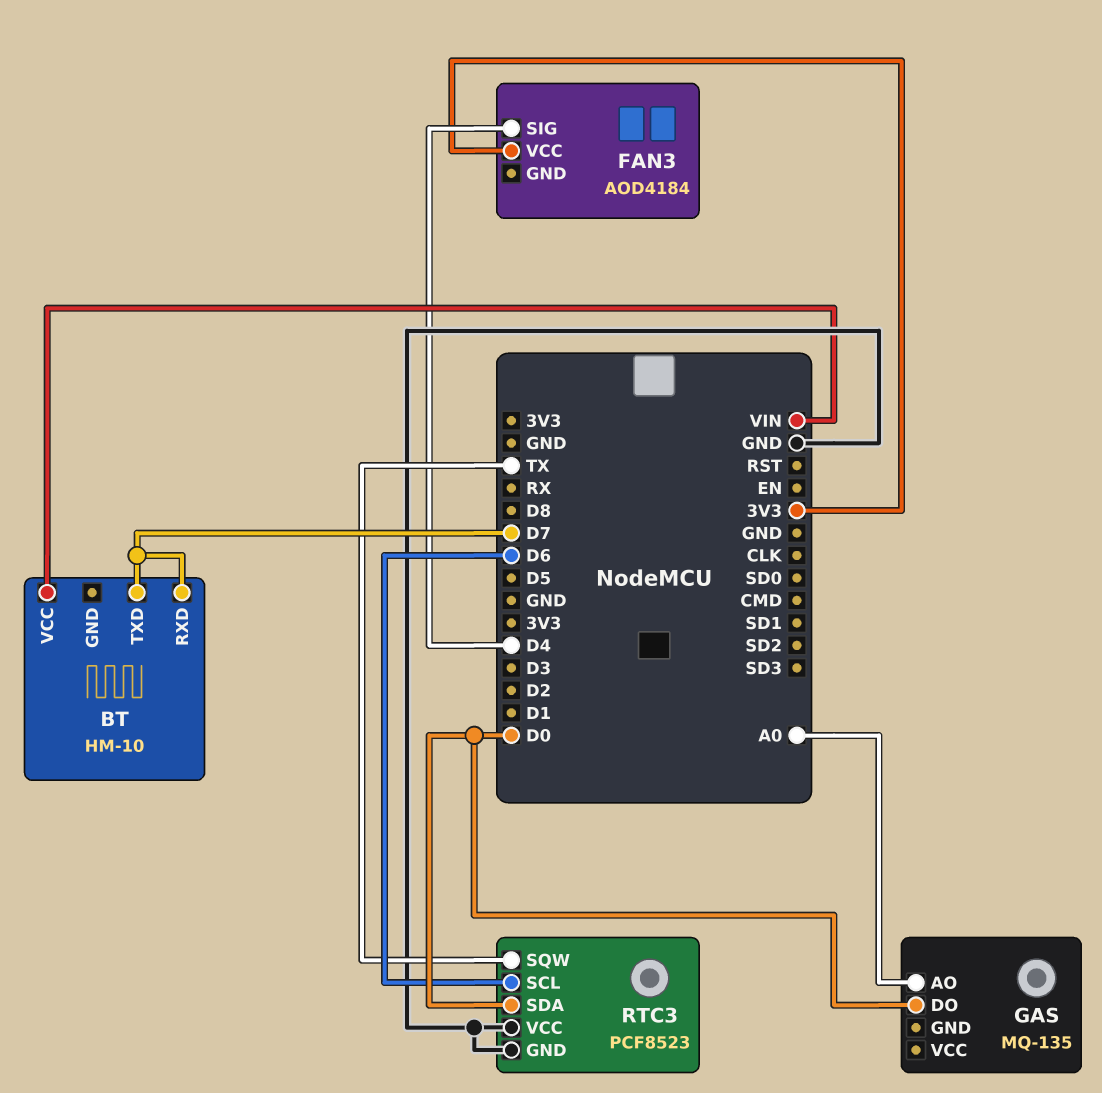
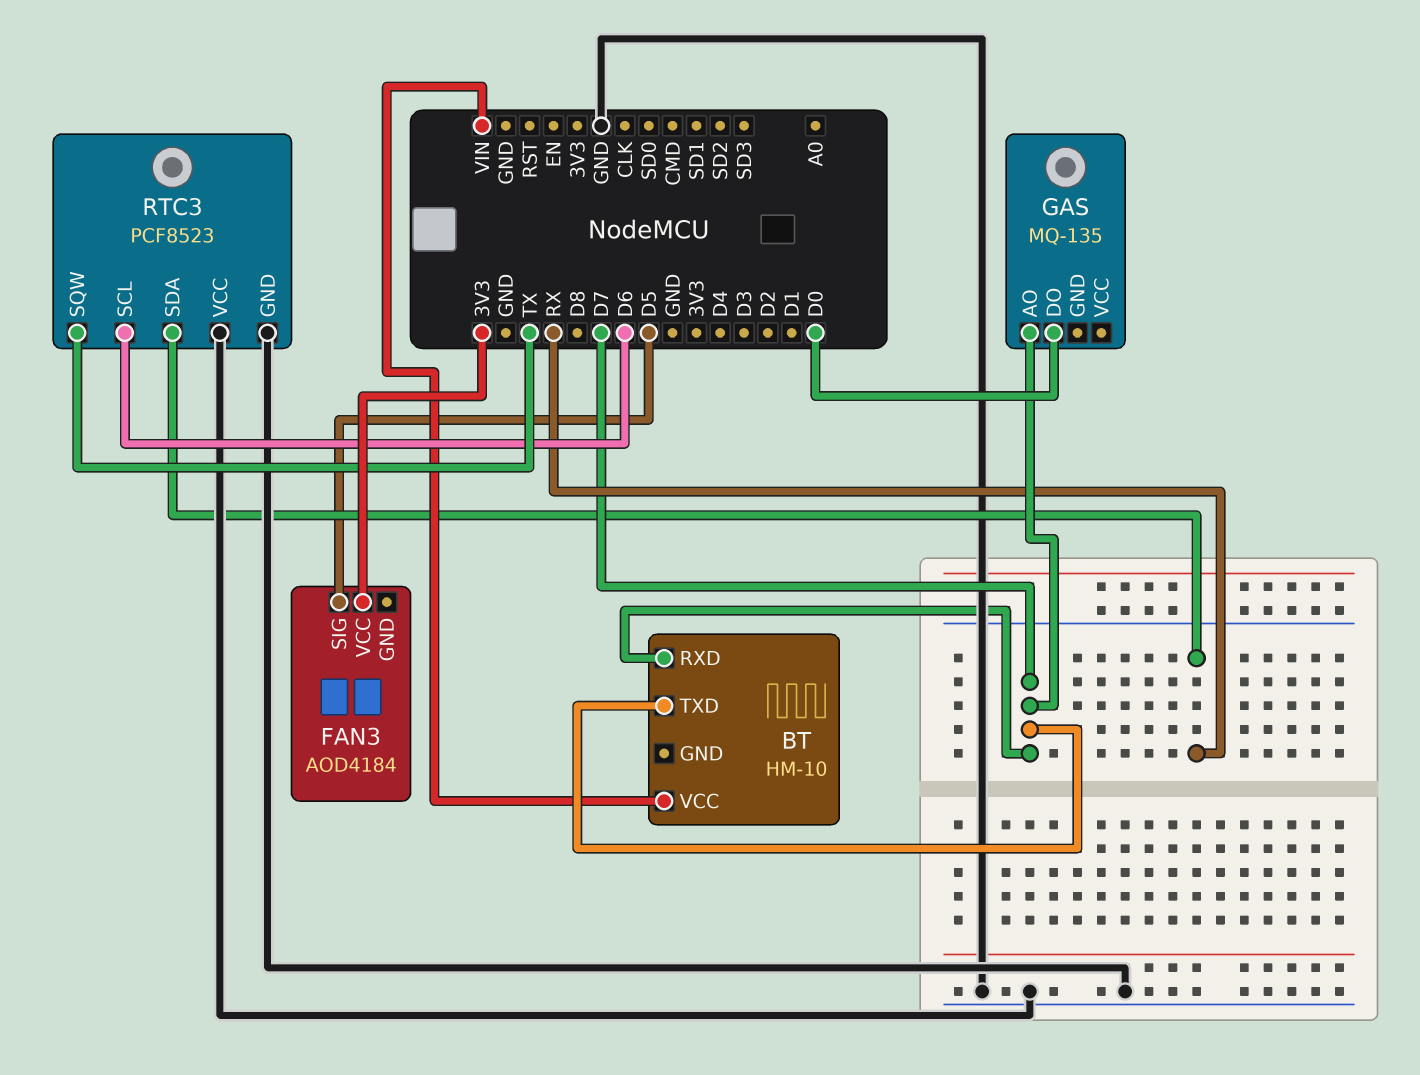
FAN3 pin SIG: D4 -> D5
GAS pin AO: A0 -> D7
RTC3 pin SDA: D0 -> RX

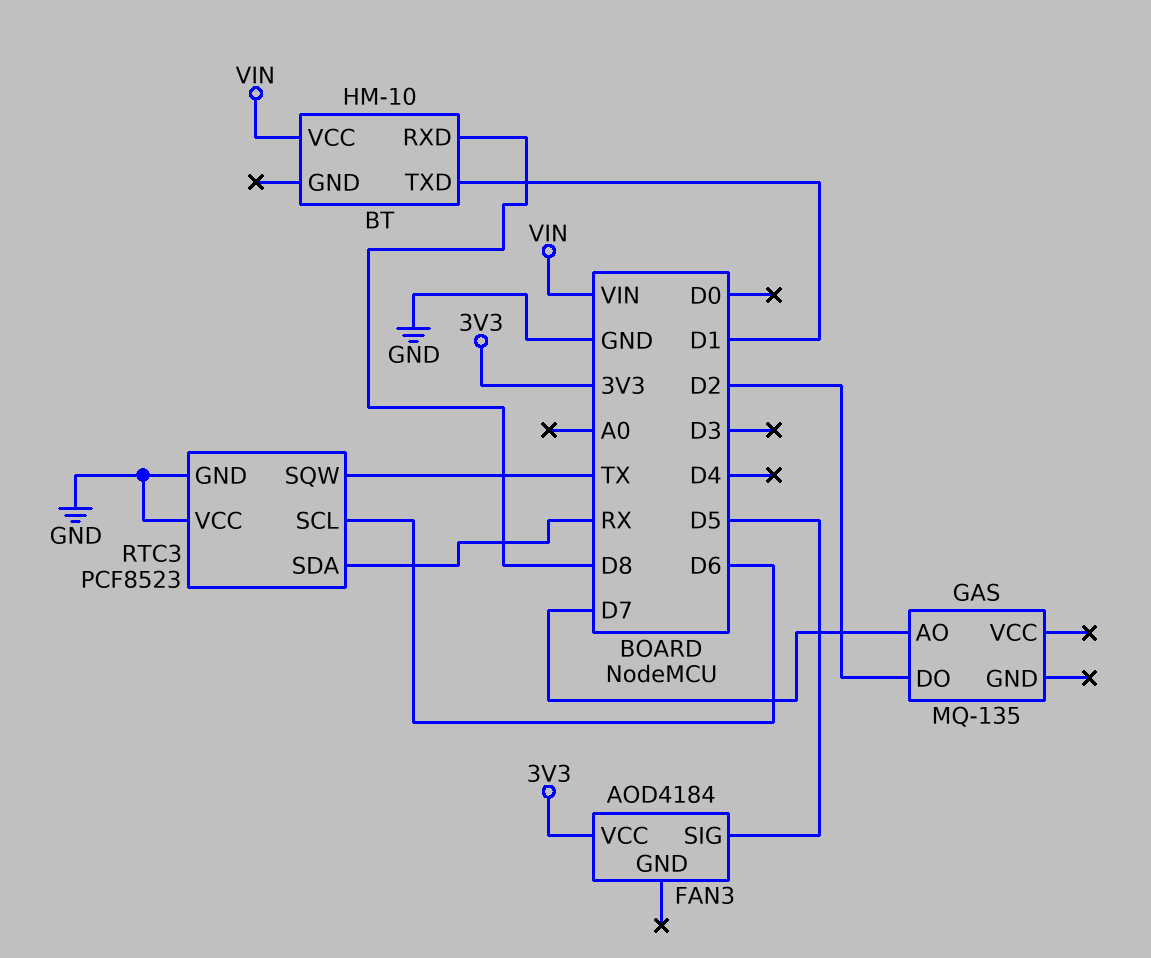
BT pin RXD: D7 -> D8
BT pin TXD: D7 -> D1
GAS pin DO: D0 -> D2

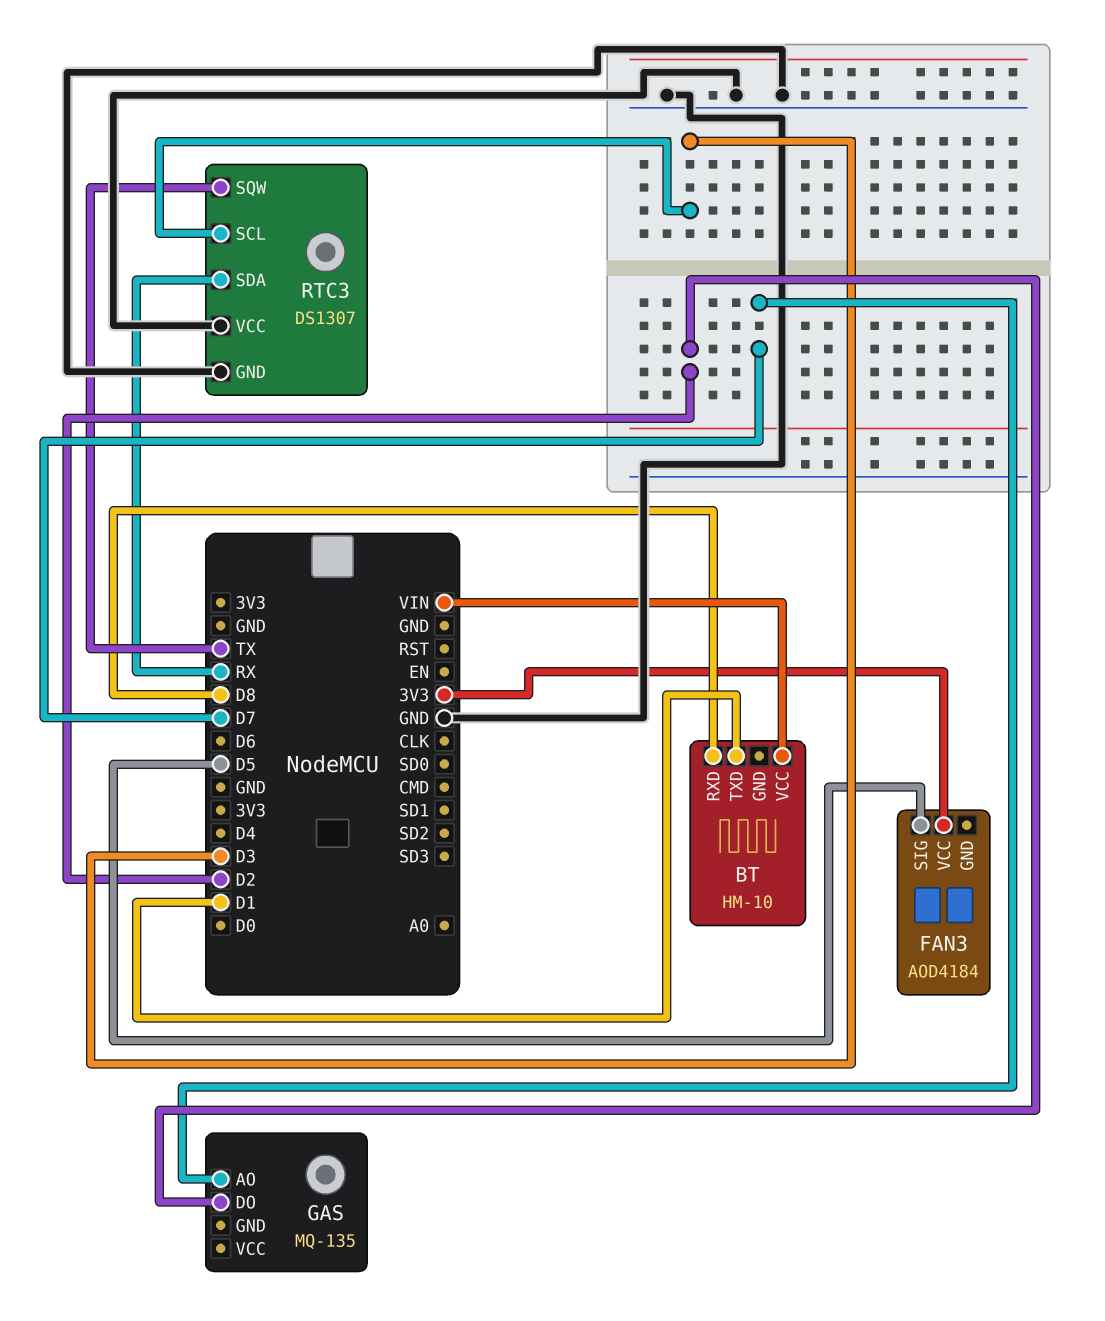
RTC3: PCF8523 -> DS1307
RTC3 pin SCL: D6 -> D3

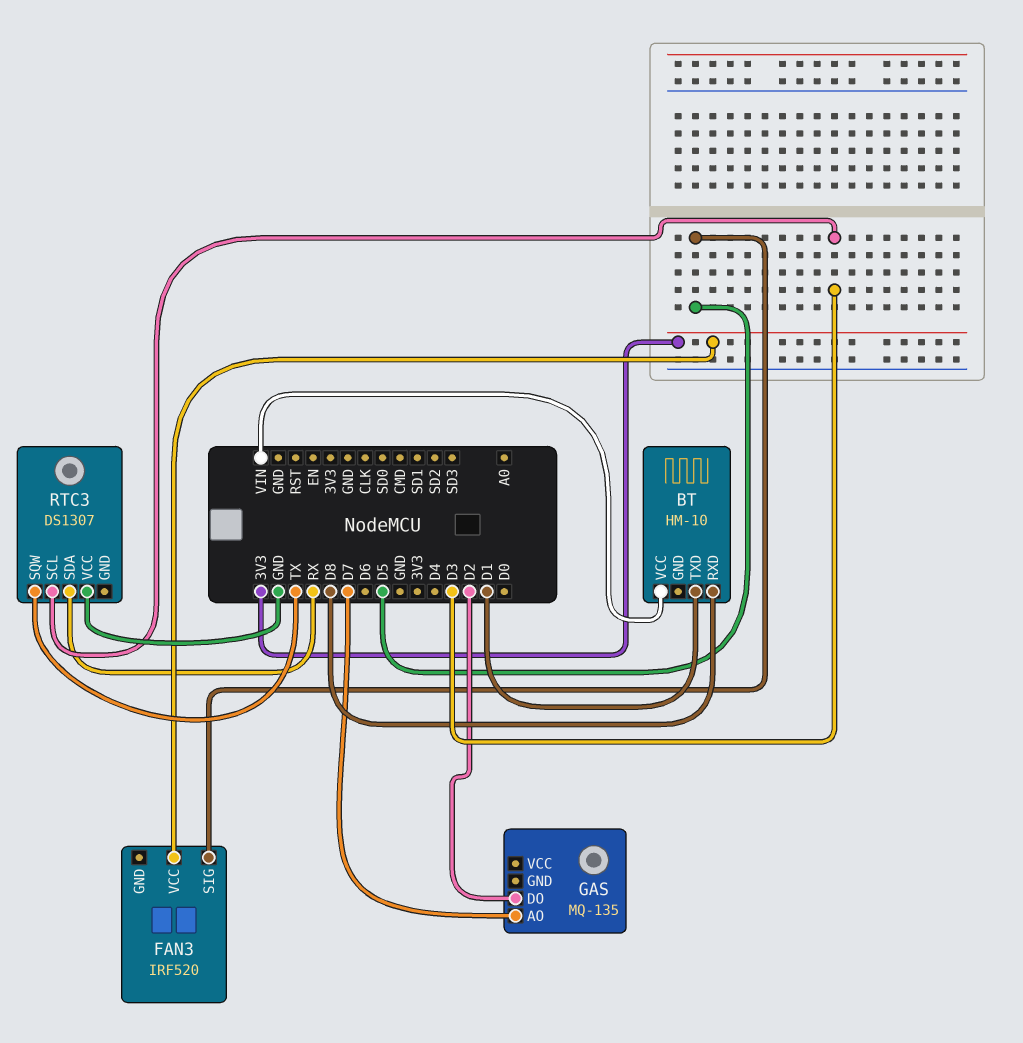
FAN3: AOD4184 -> IRF520
RTC3 pin GND: GND -> none

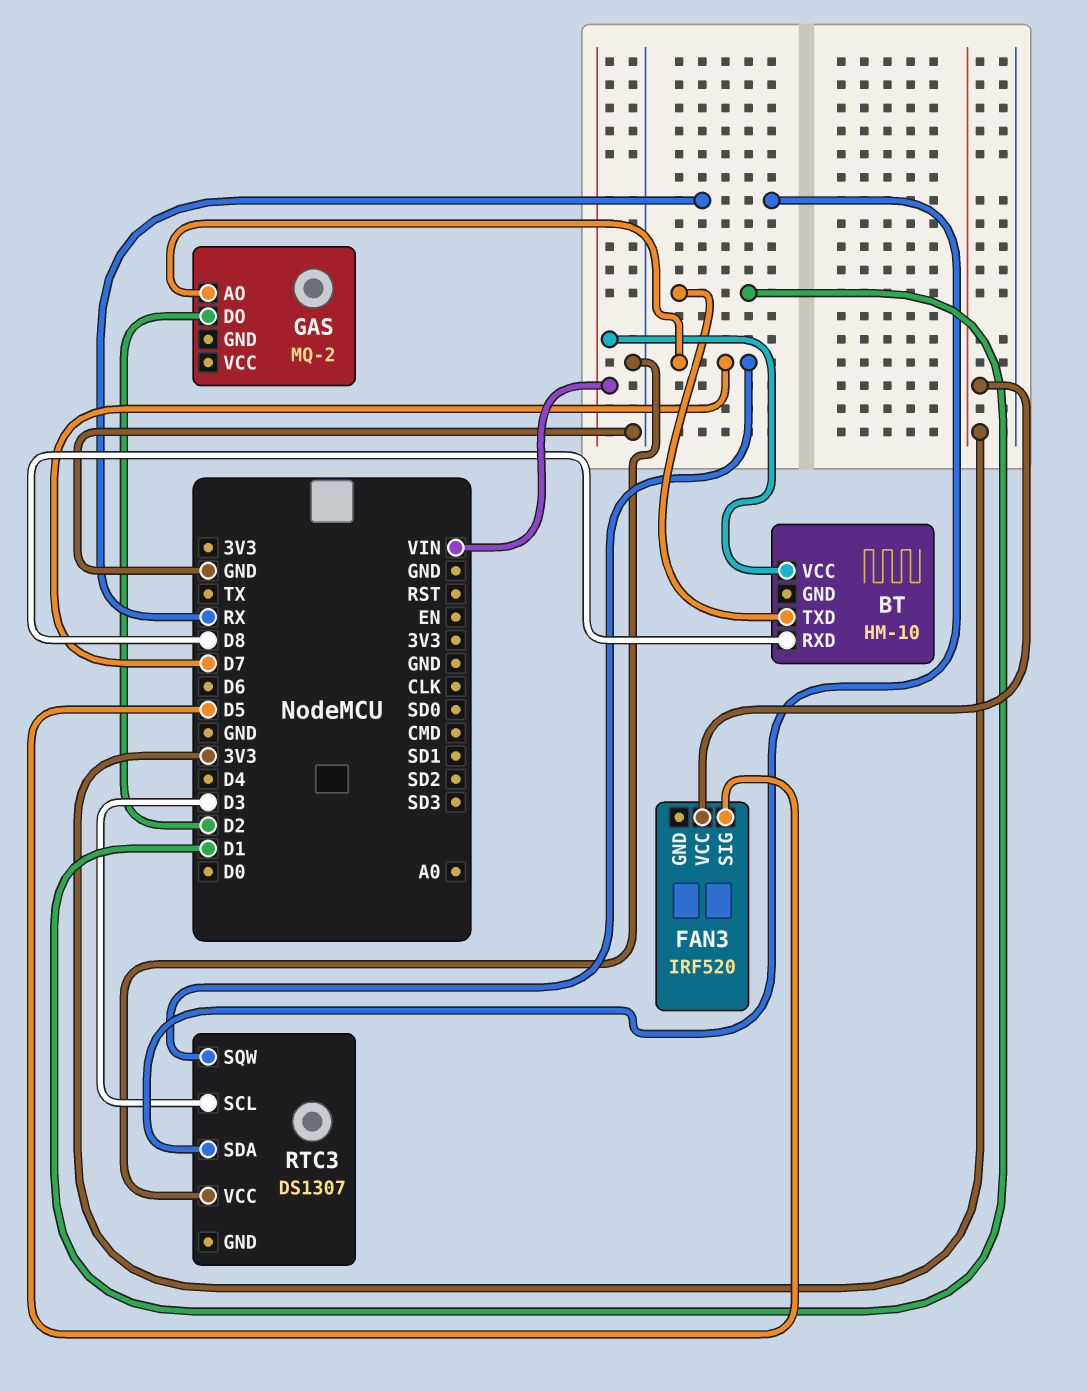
GAS: MQ-135 -> MQ-2
RTC3 pin SQW: TX -> D7

